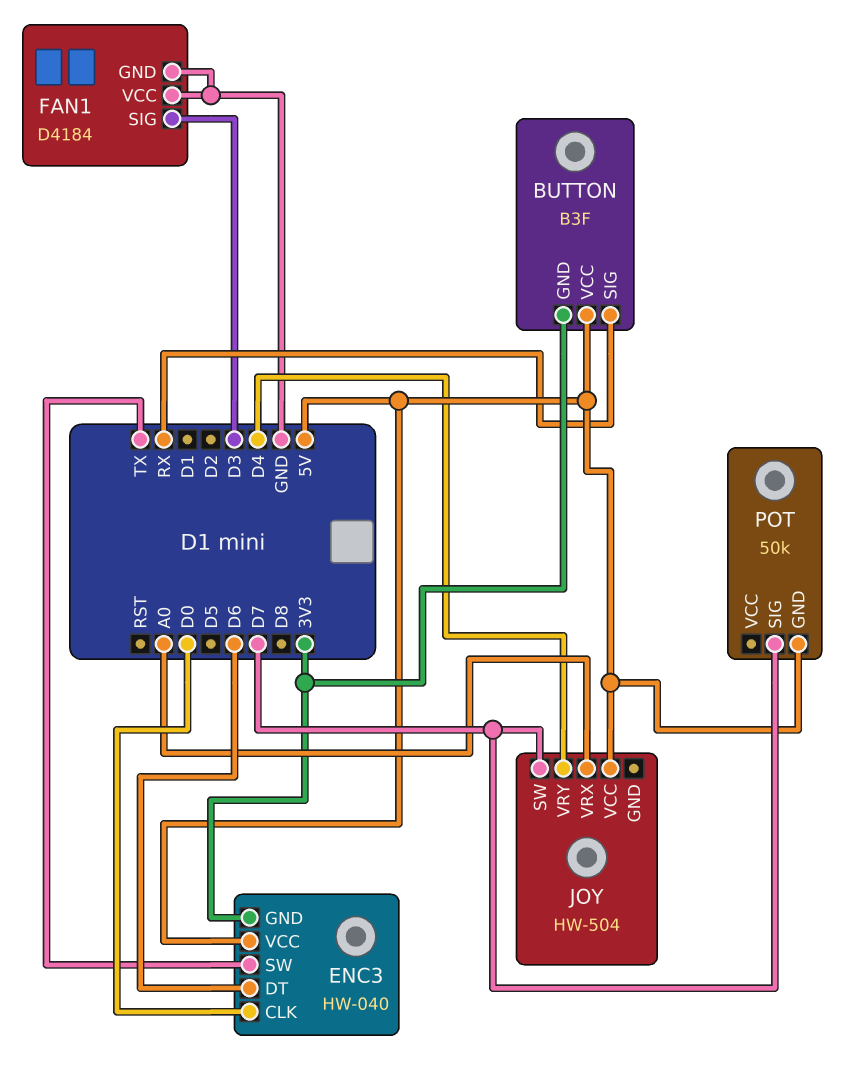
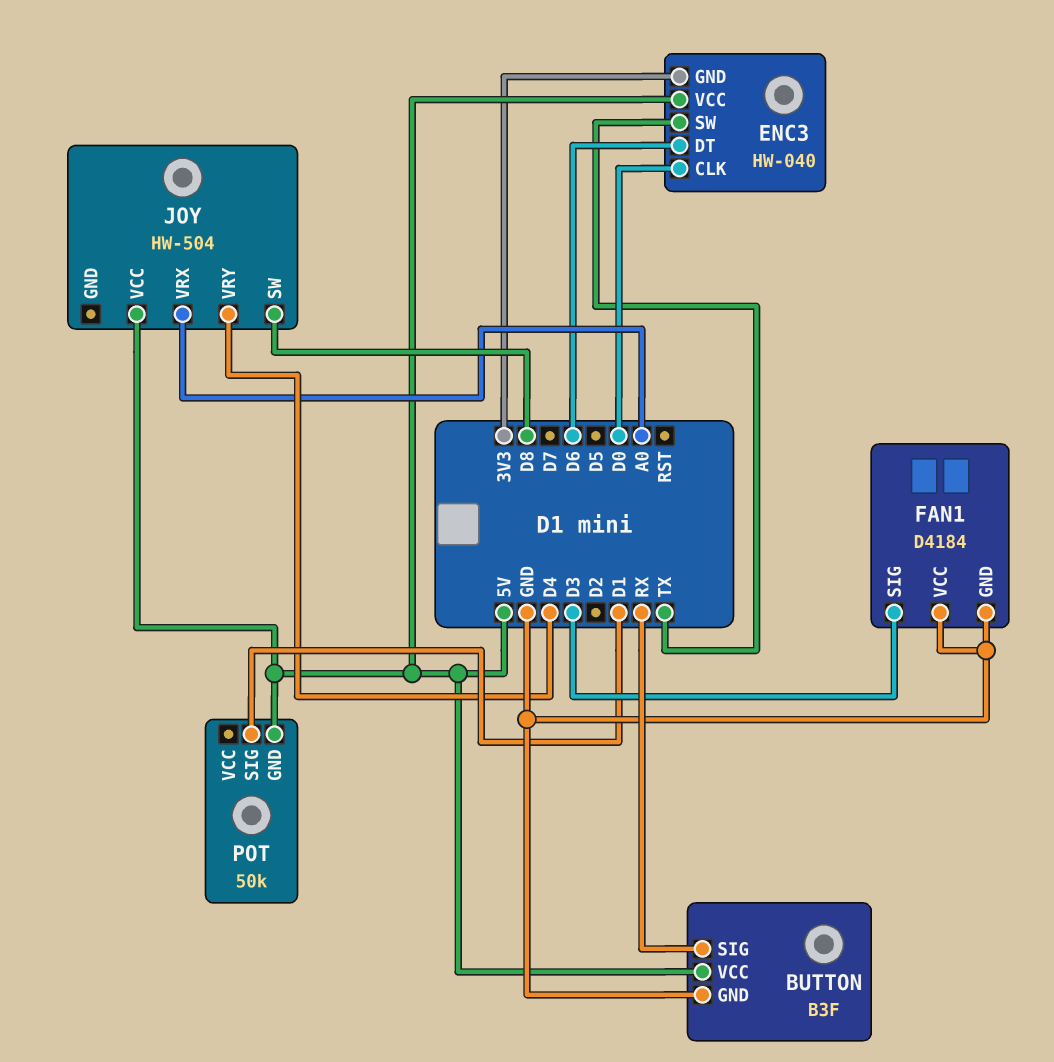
BUTTON pin GND: 3V3 -> GND
JOY pin SW: D7 -> D8
POT pin SIG: D7 -> D1

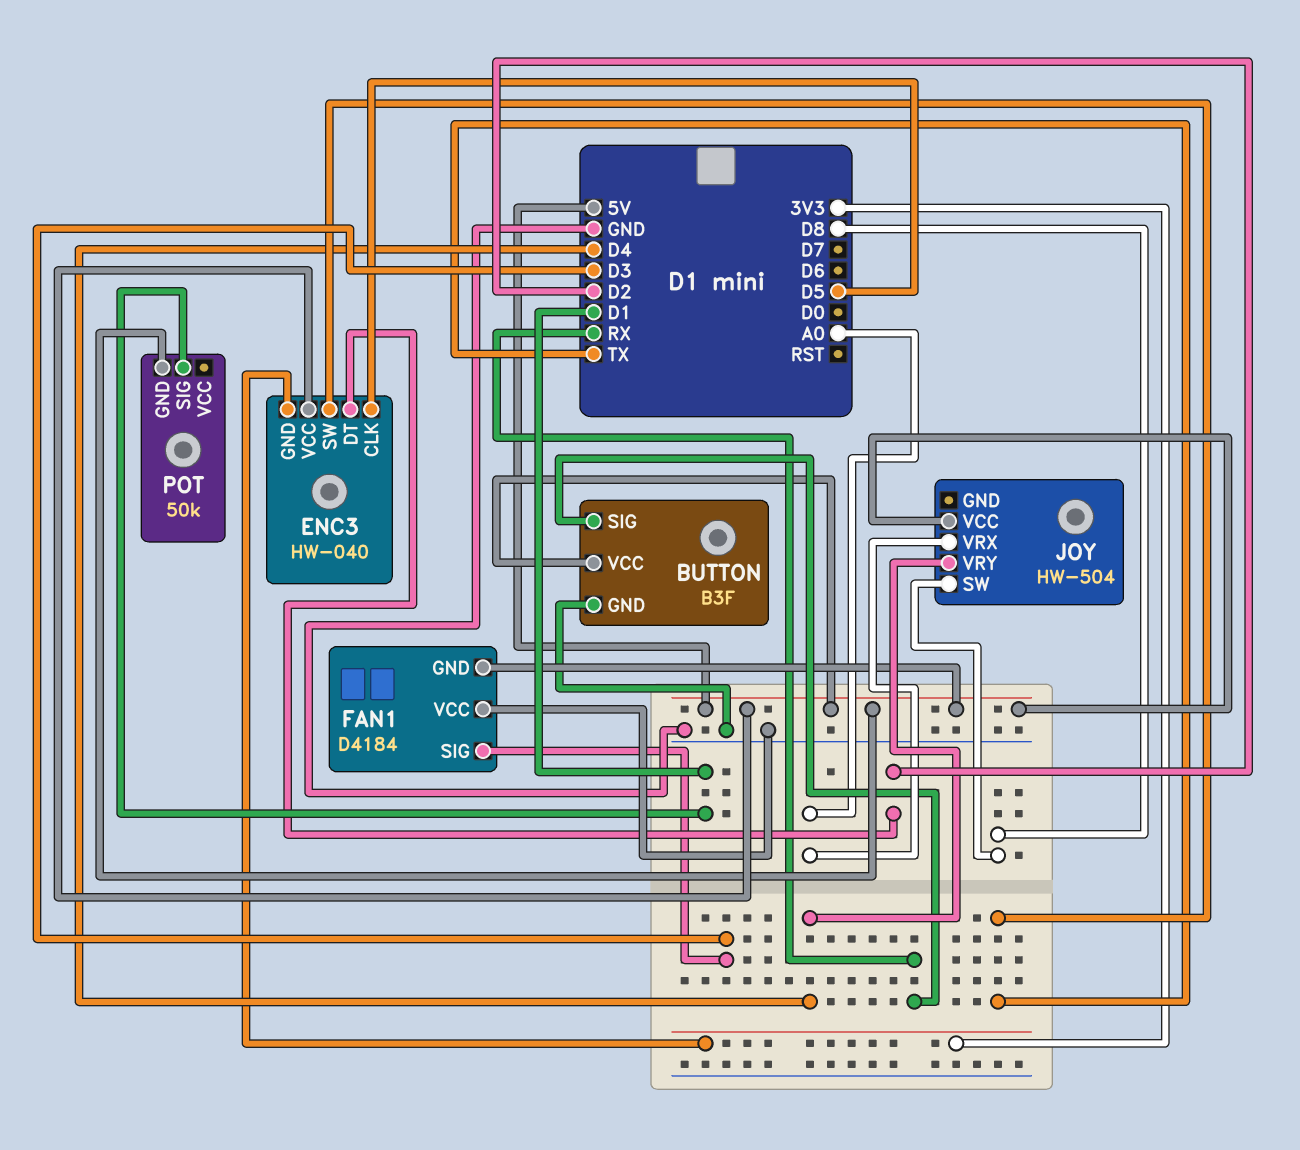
ENC3 pin CLK: D0 -> D5
ENC3 pin DT: D6 -> D2
FAN1 pin GND: GND -> 5V

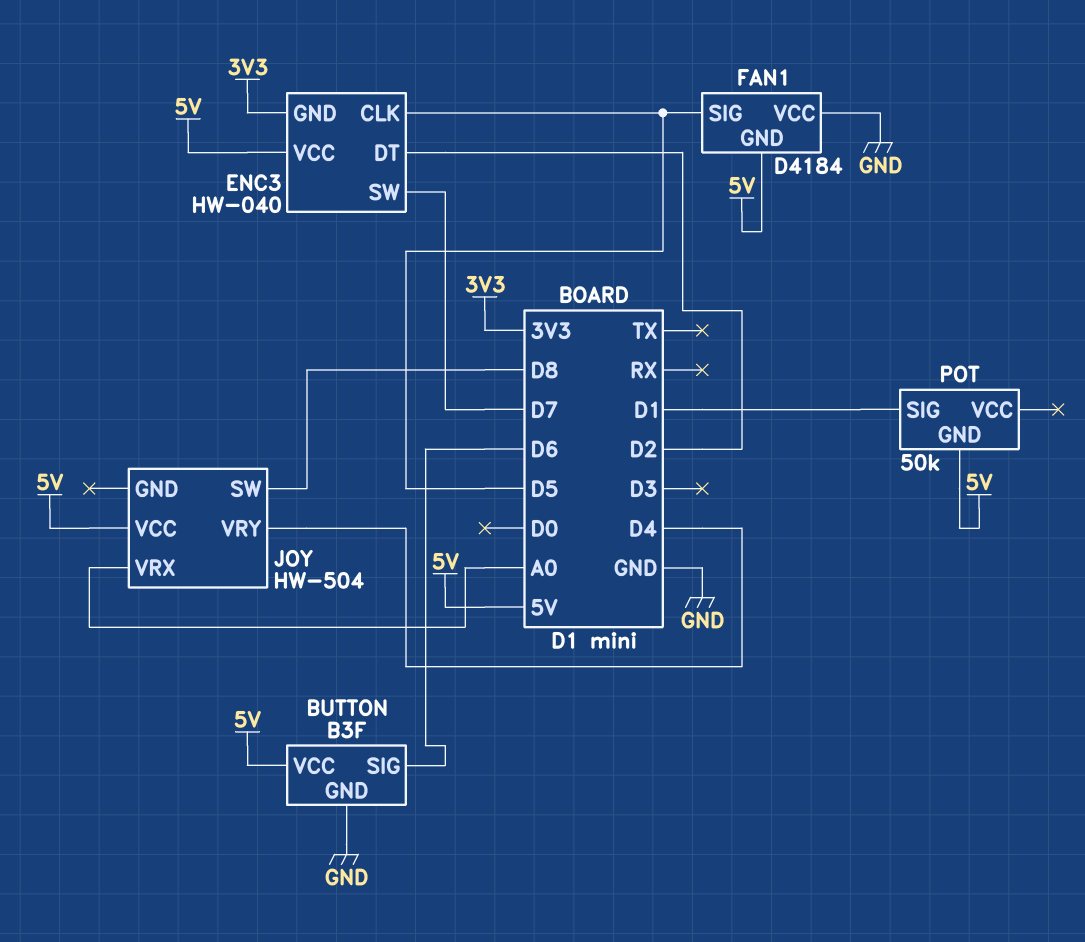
BUTTON pin SIG: RX -> D6
ENC3 pin SW: TX -> D7
FAN1 pin SIG: D3 -> D5

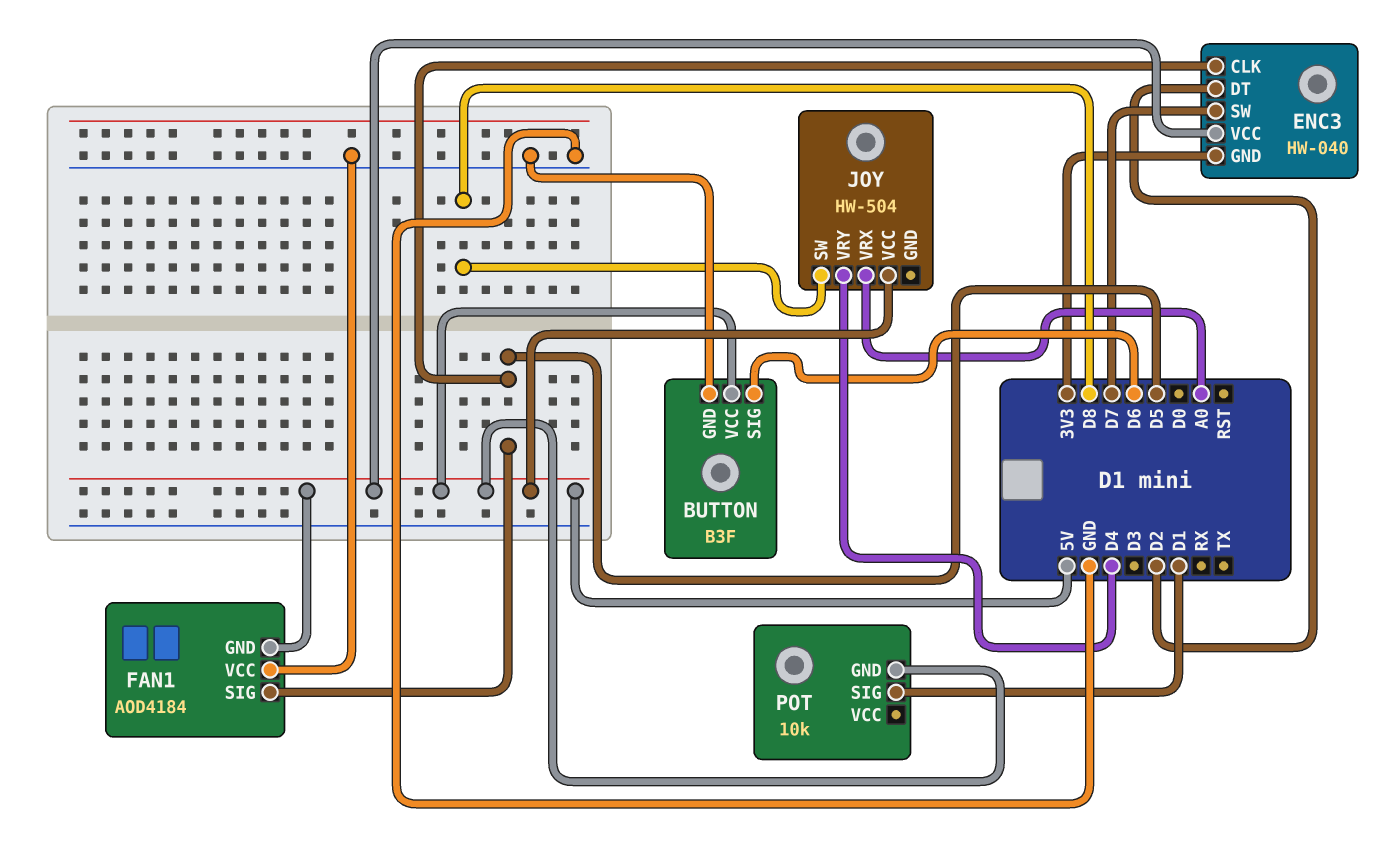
FAN1: D4184 -> AOD4184
POT: 50k -> 10k

